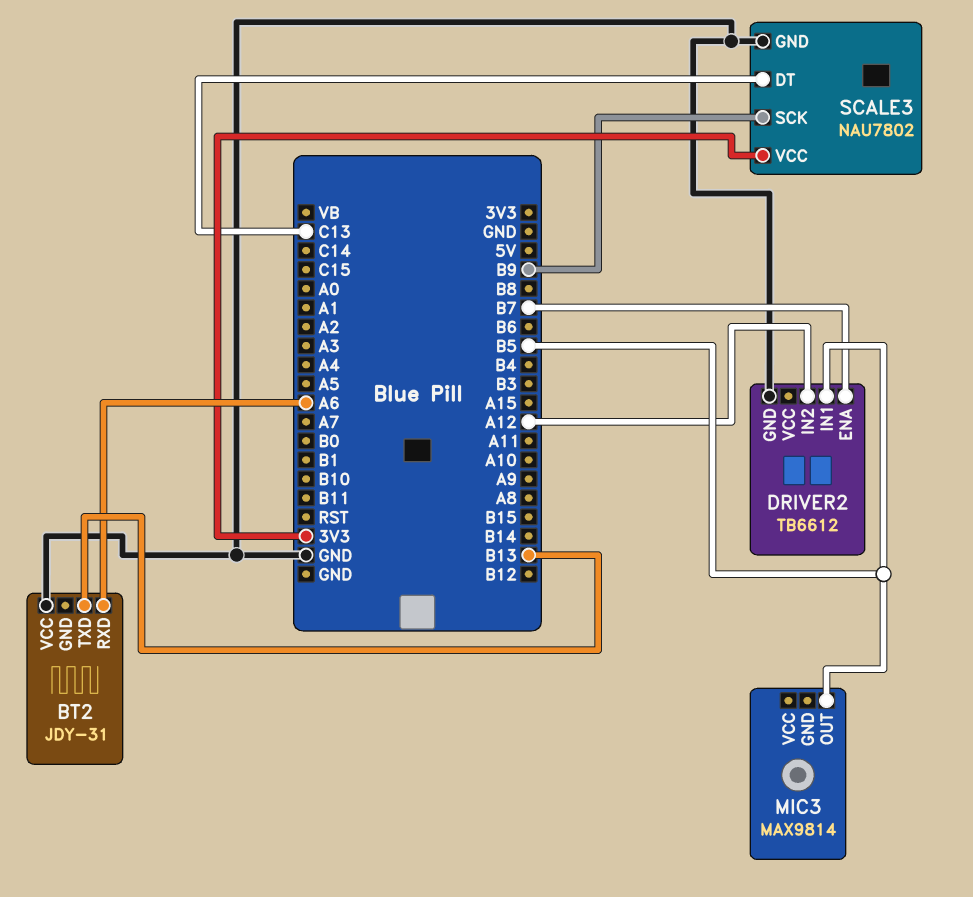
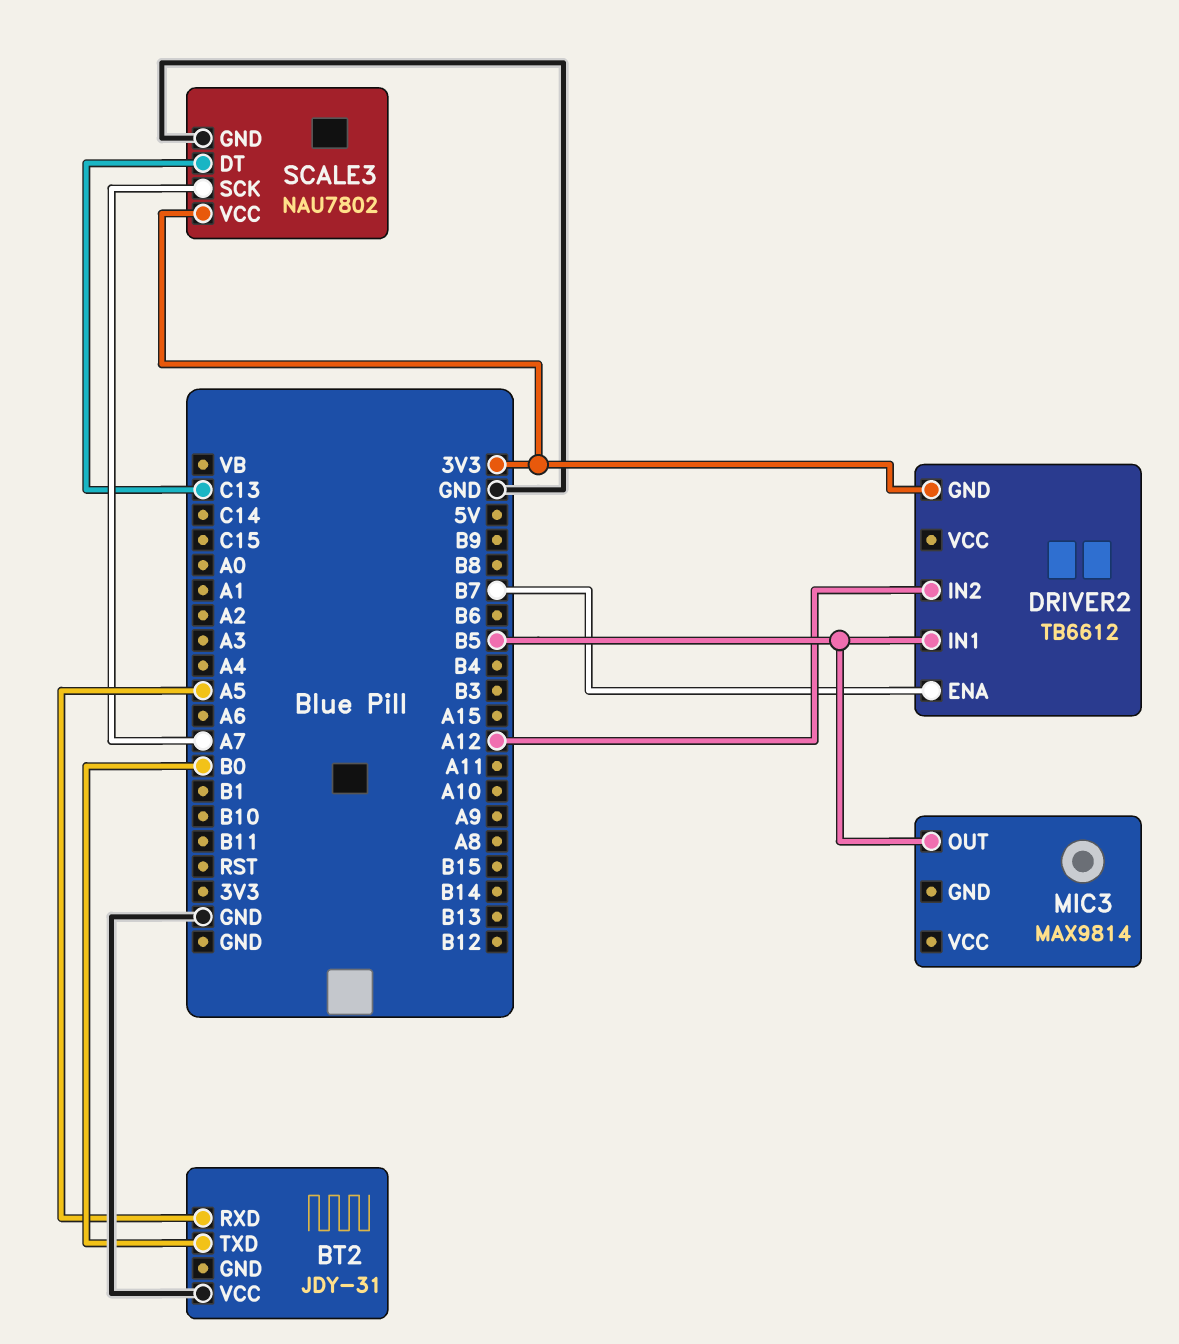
BT2 pin RXD: A6 -> A5
BT2 pin TXD: B13 -> B0
DRIVER2 pin GND: GND -> 3V3
SCALE3 pin SCK: B9 -> A7

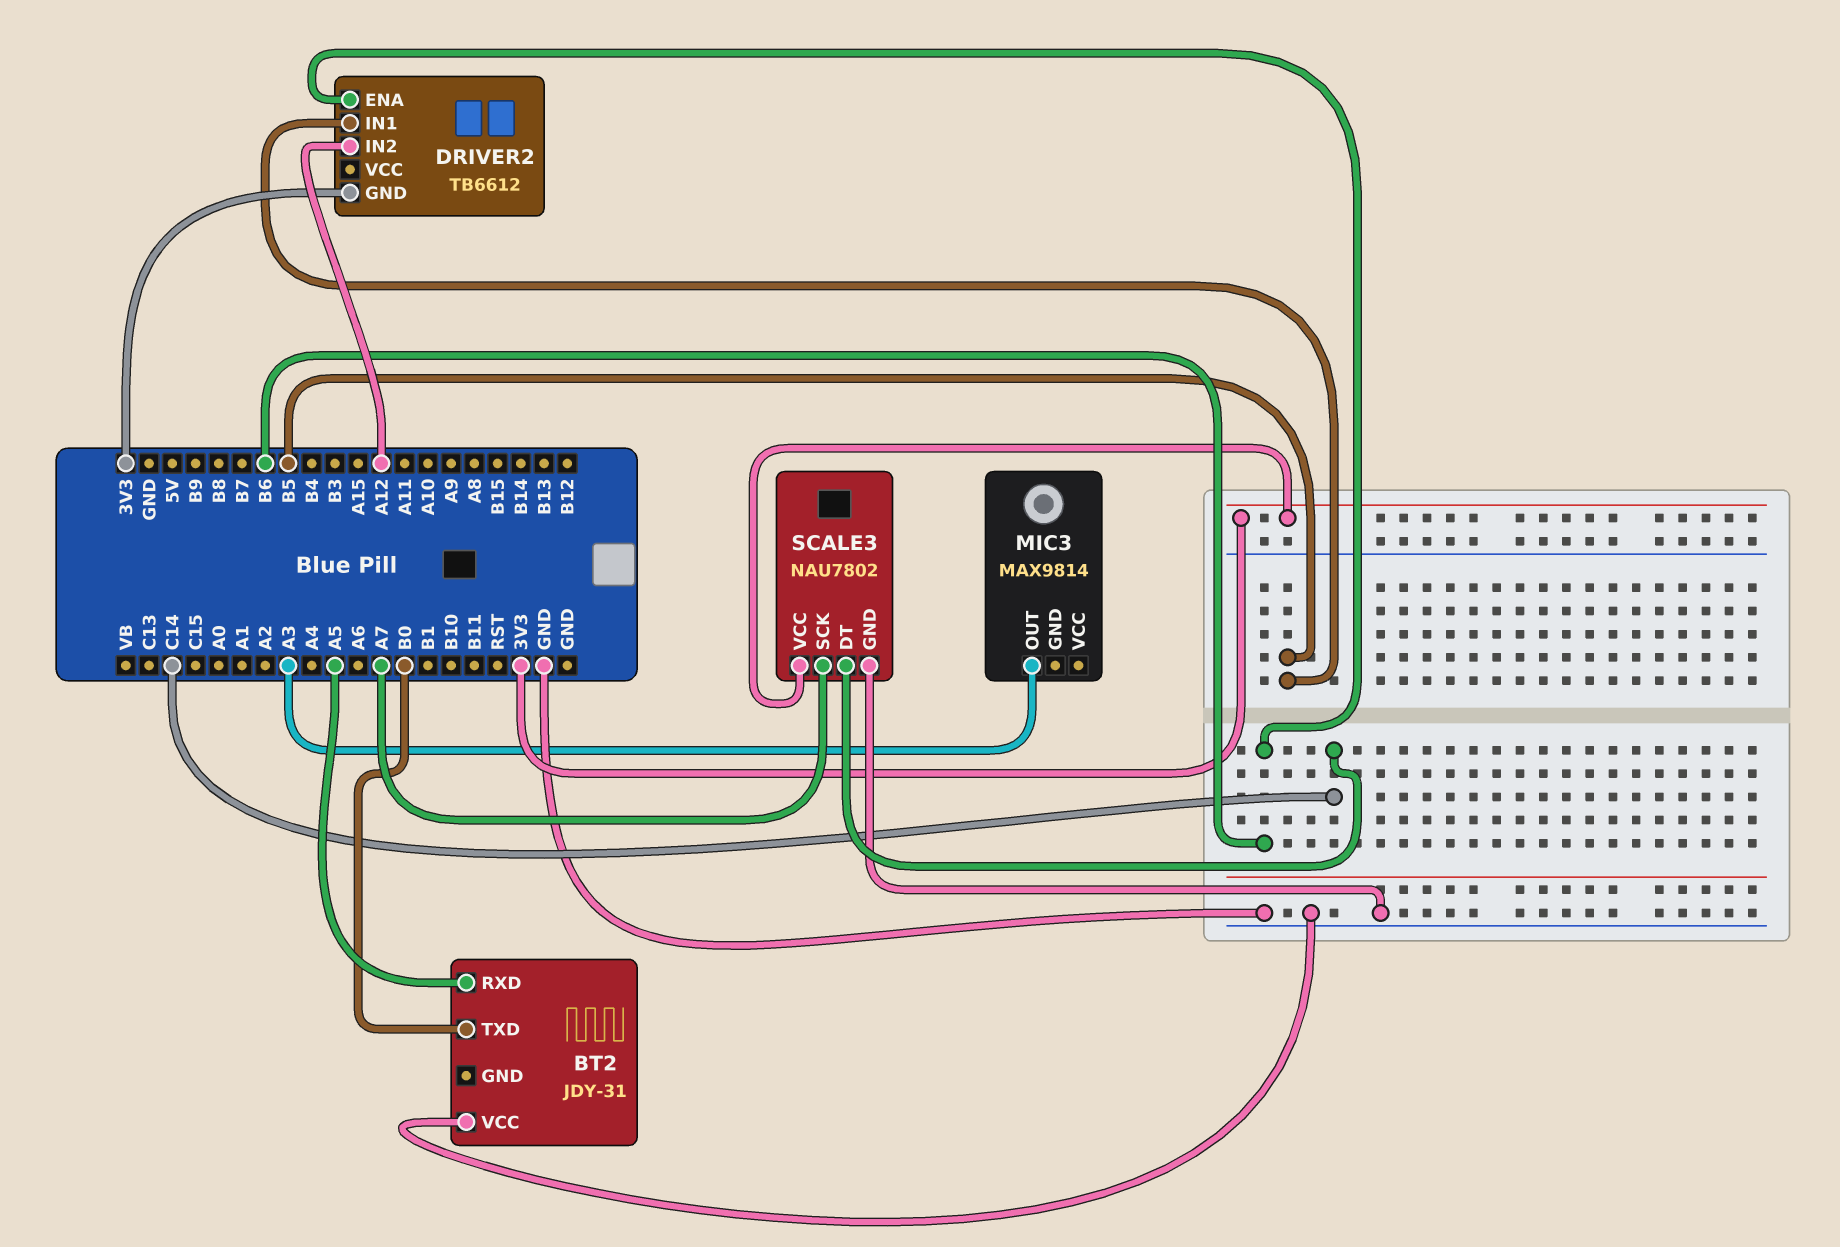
DRIVER2 pin ENA: B7 -> B6
MIC3 pin OUT: B5 -> A3
SCALE3 pin DT: C13 -> C14

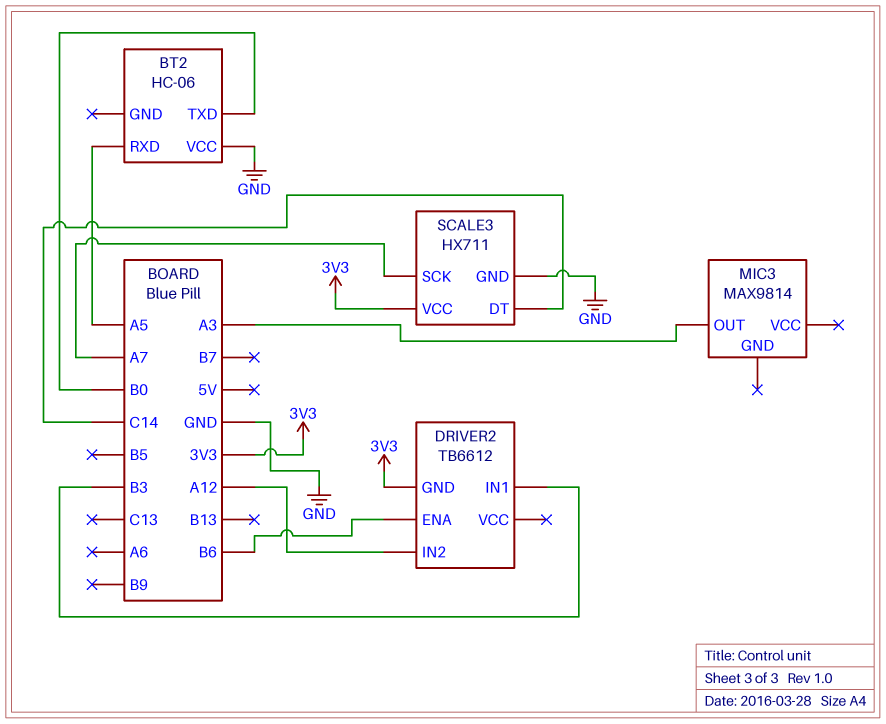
BT2: JDY-31 -> HC-06
DRIVER2 pin IN1: B5 -> B3
SCALE3: NAU7802 -> HX711

